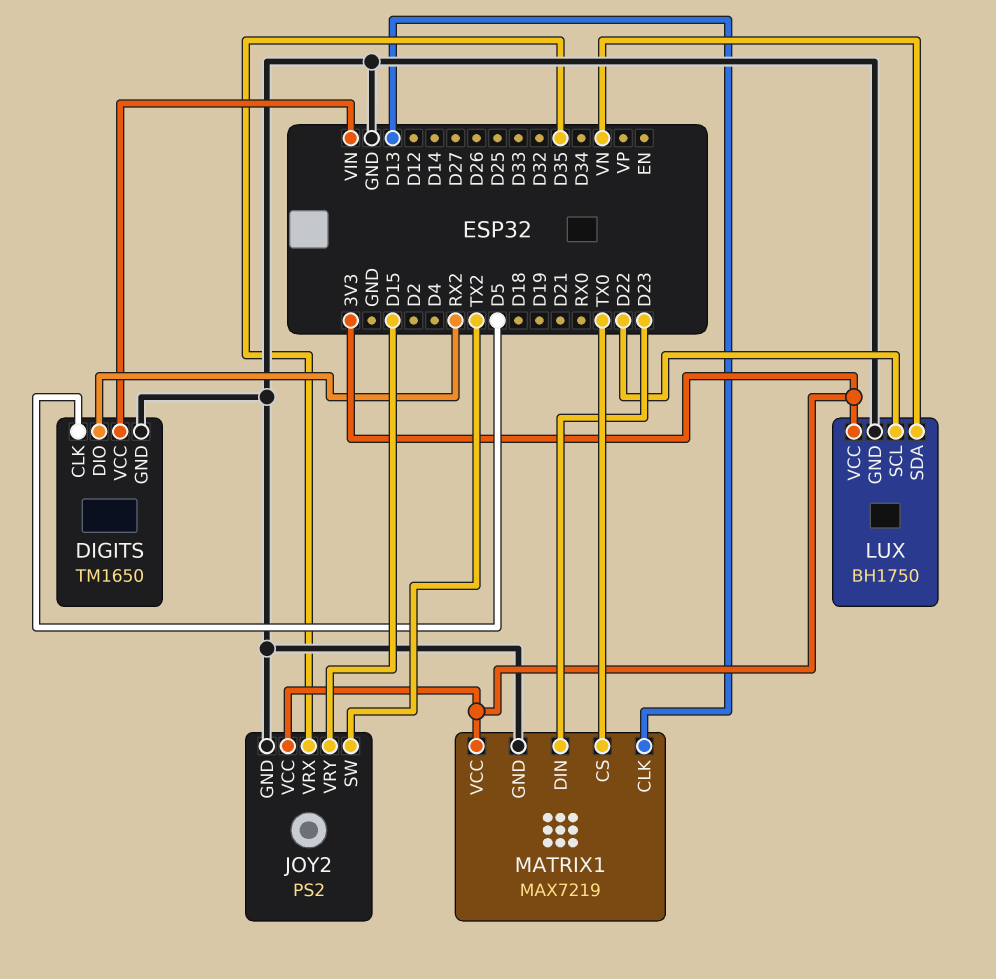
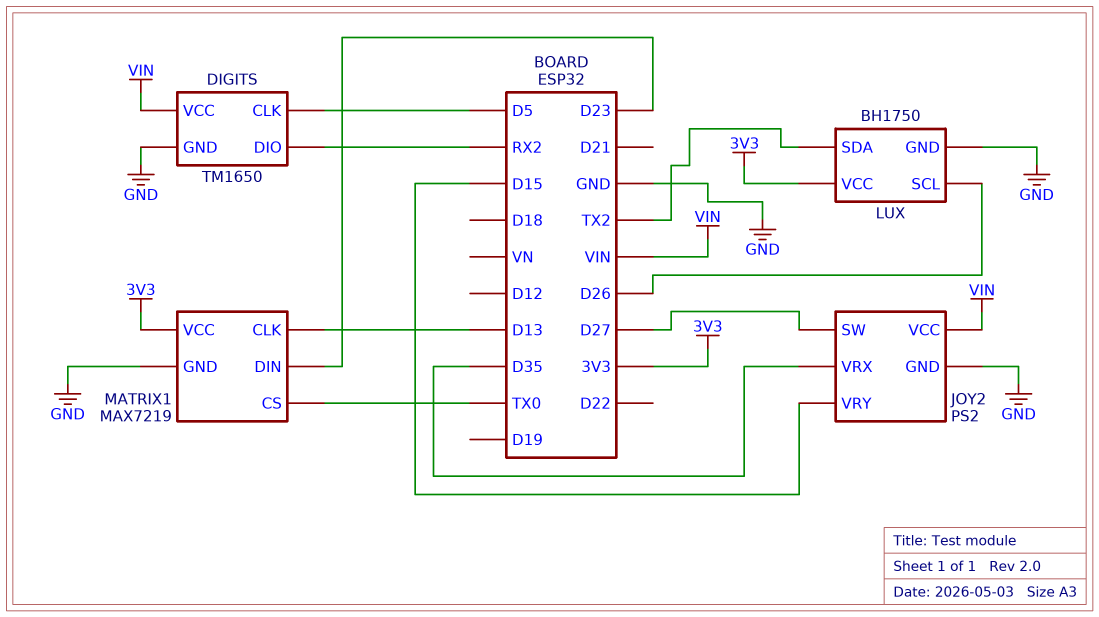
JOY2 pin SW: TX2 -> D27
JOY2 pin VCC: 3V3 -> VIN
LUX pin SCL: D22 -> D26
LUX pin SDA: VN -> TX2

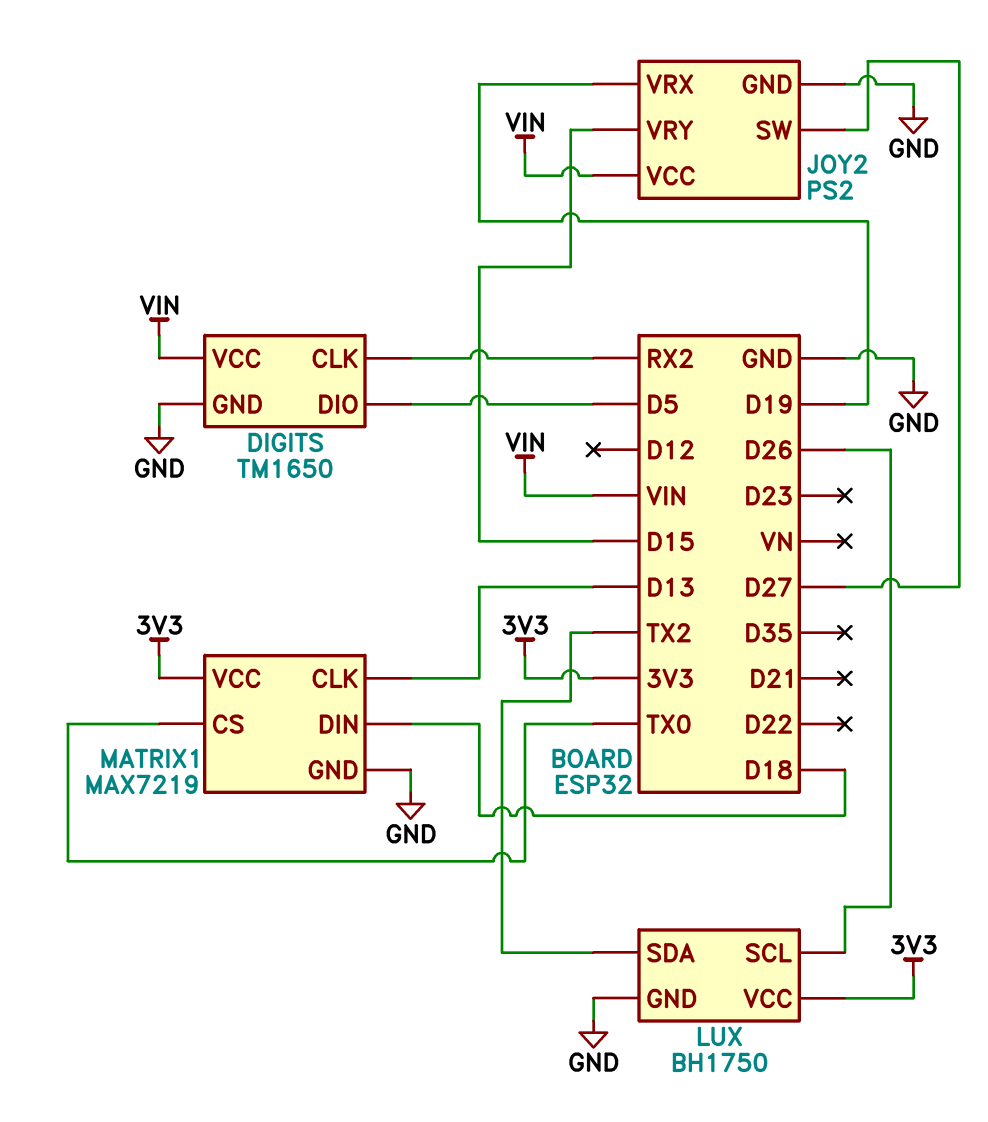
DIGITS pin CLK: D5 -> RX2
DIGITS pin DIO: RX2 -> D5
JOY2 pin VRX: D35 -> D19
MATRIX1 pin DIN: D23 -> D18

